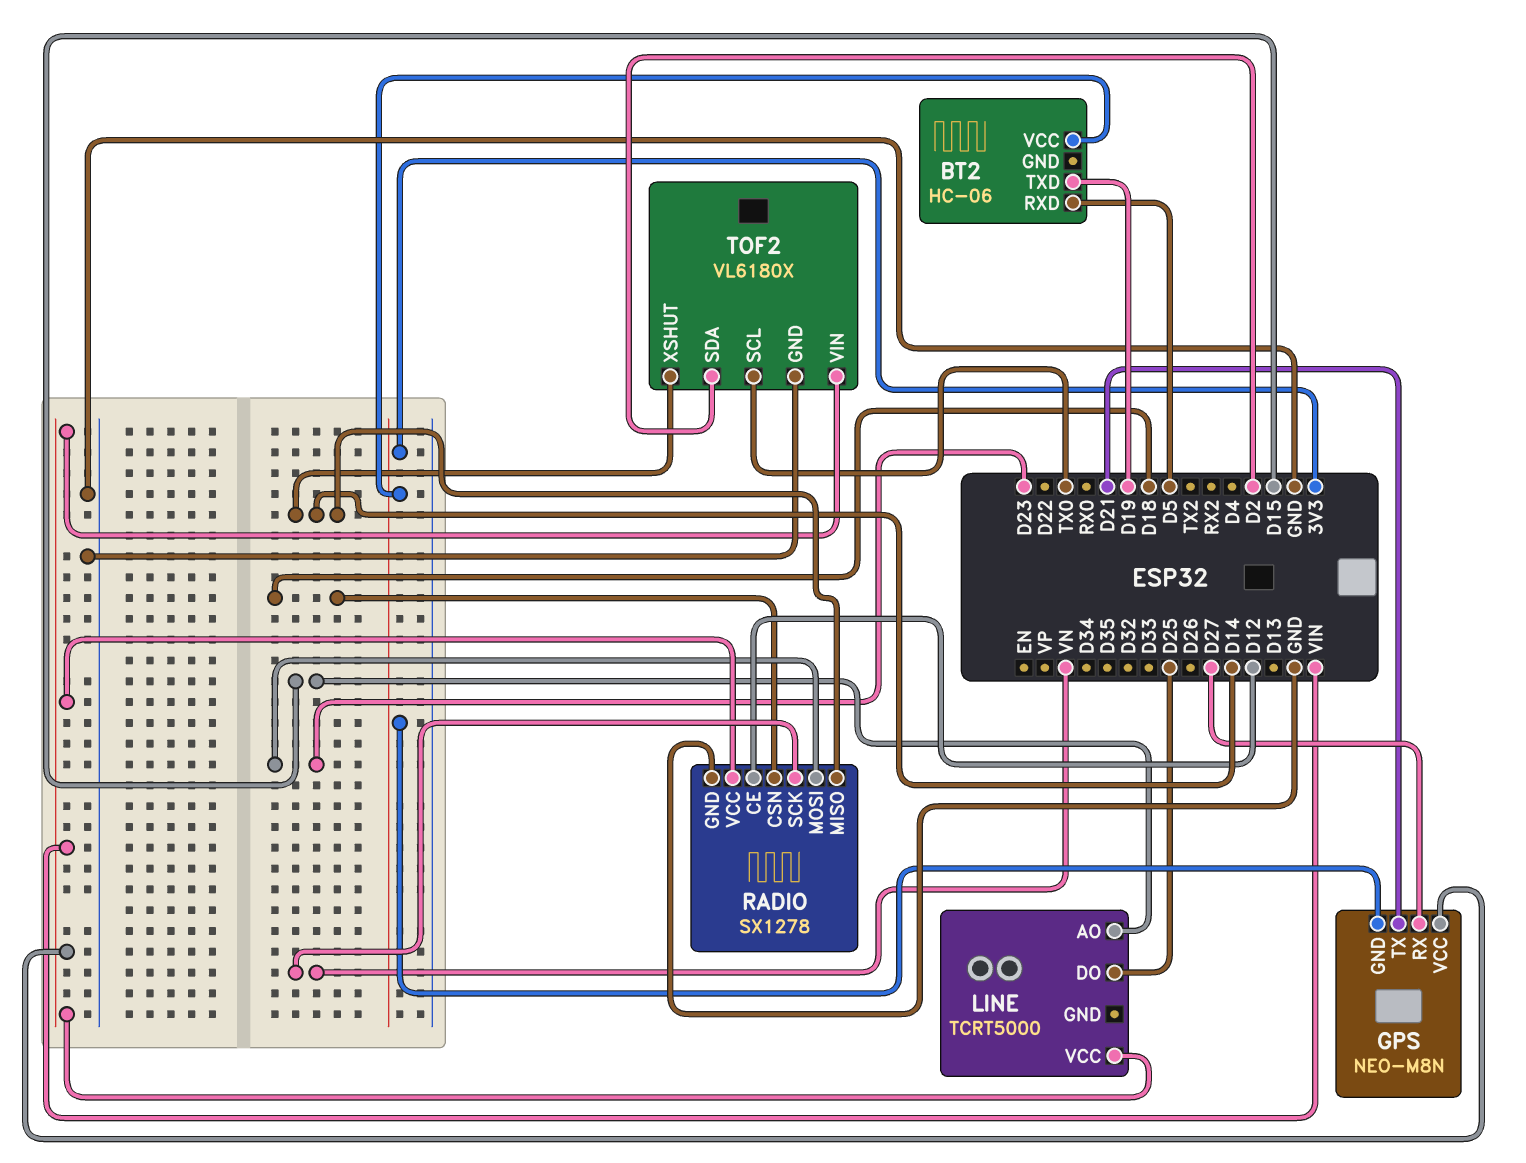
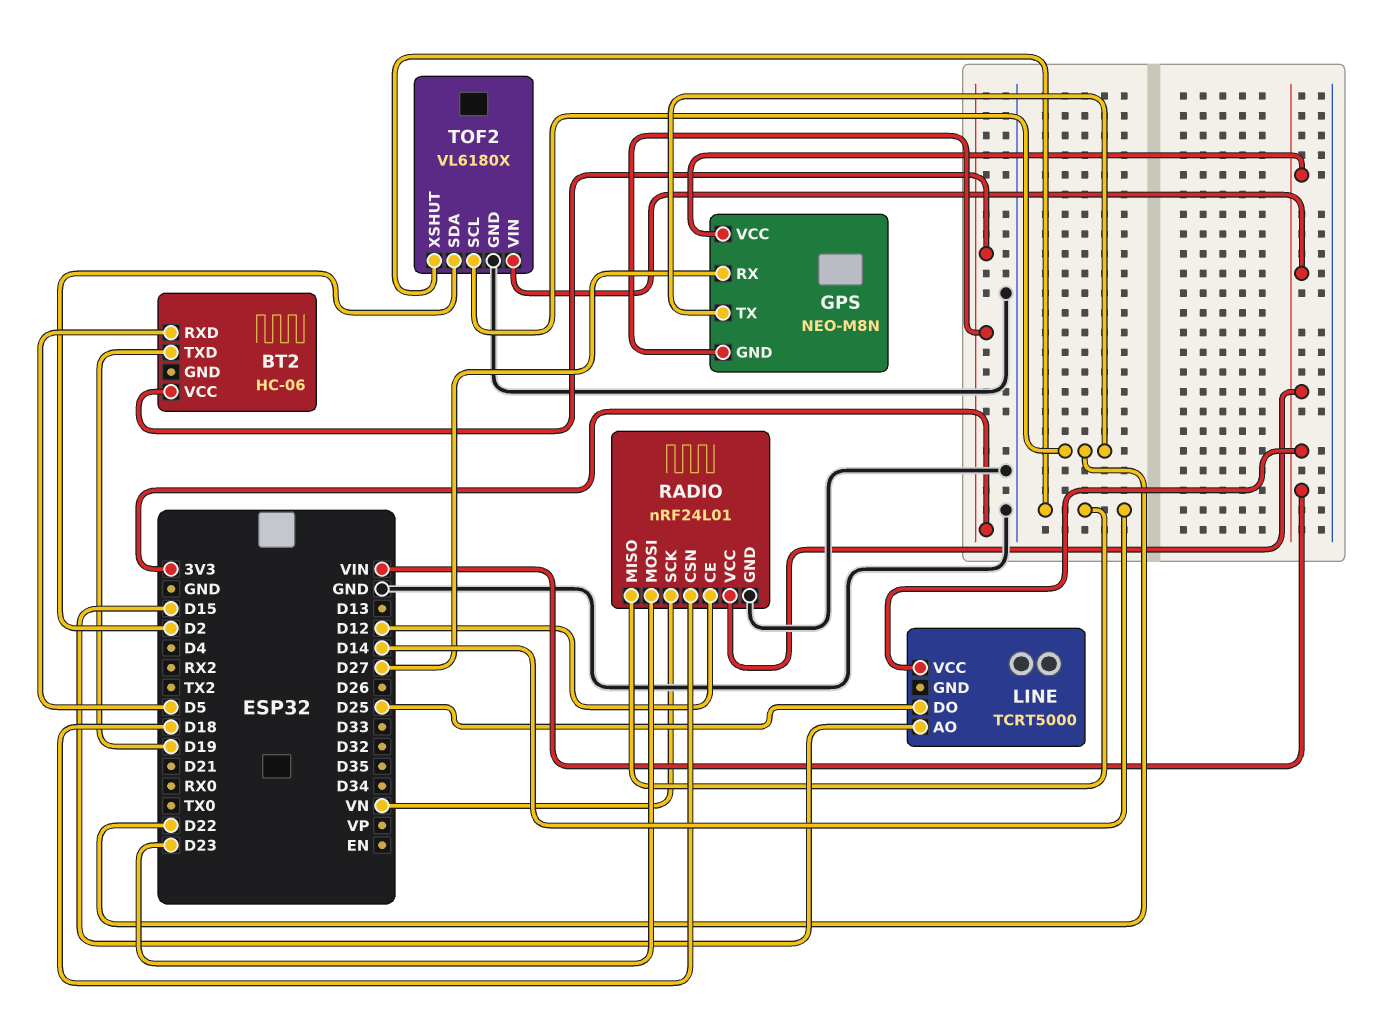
GPS pin TX: D21 -> D22
RADIO: SX1278 -> nRF24L01
TOF2 pin SCL: TX0 -> D22

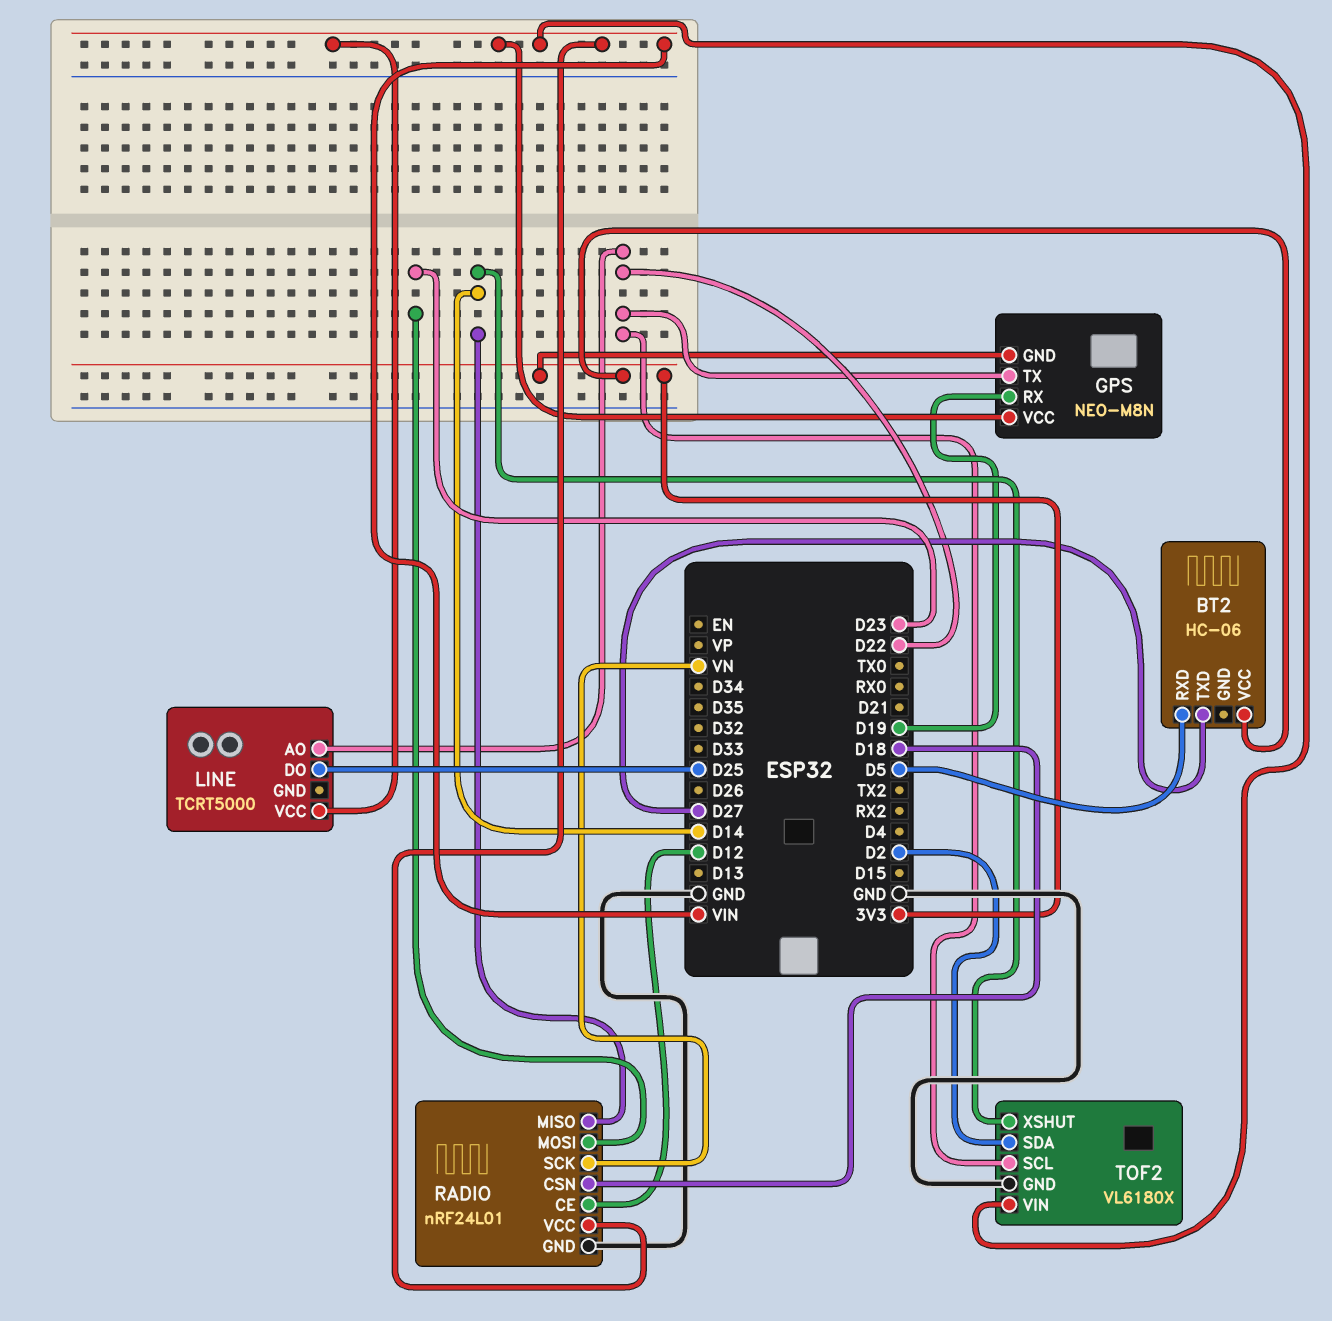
BT2 pin TXD: D19 -> D27
GPS pin RX: D27 -> D19
LINE pin AO: D15 -> D22

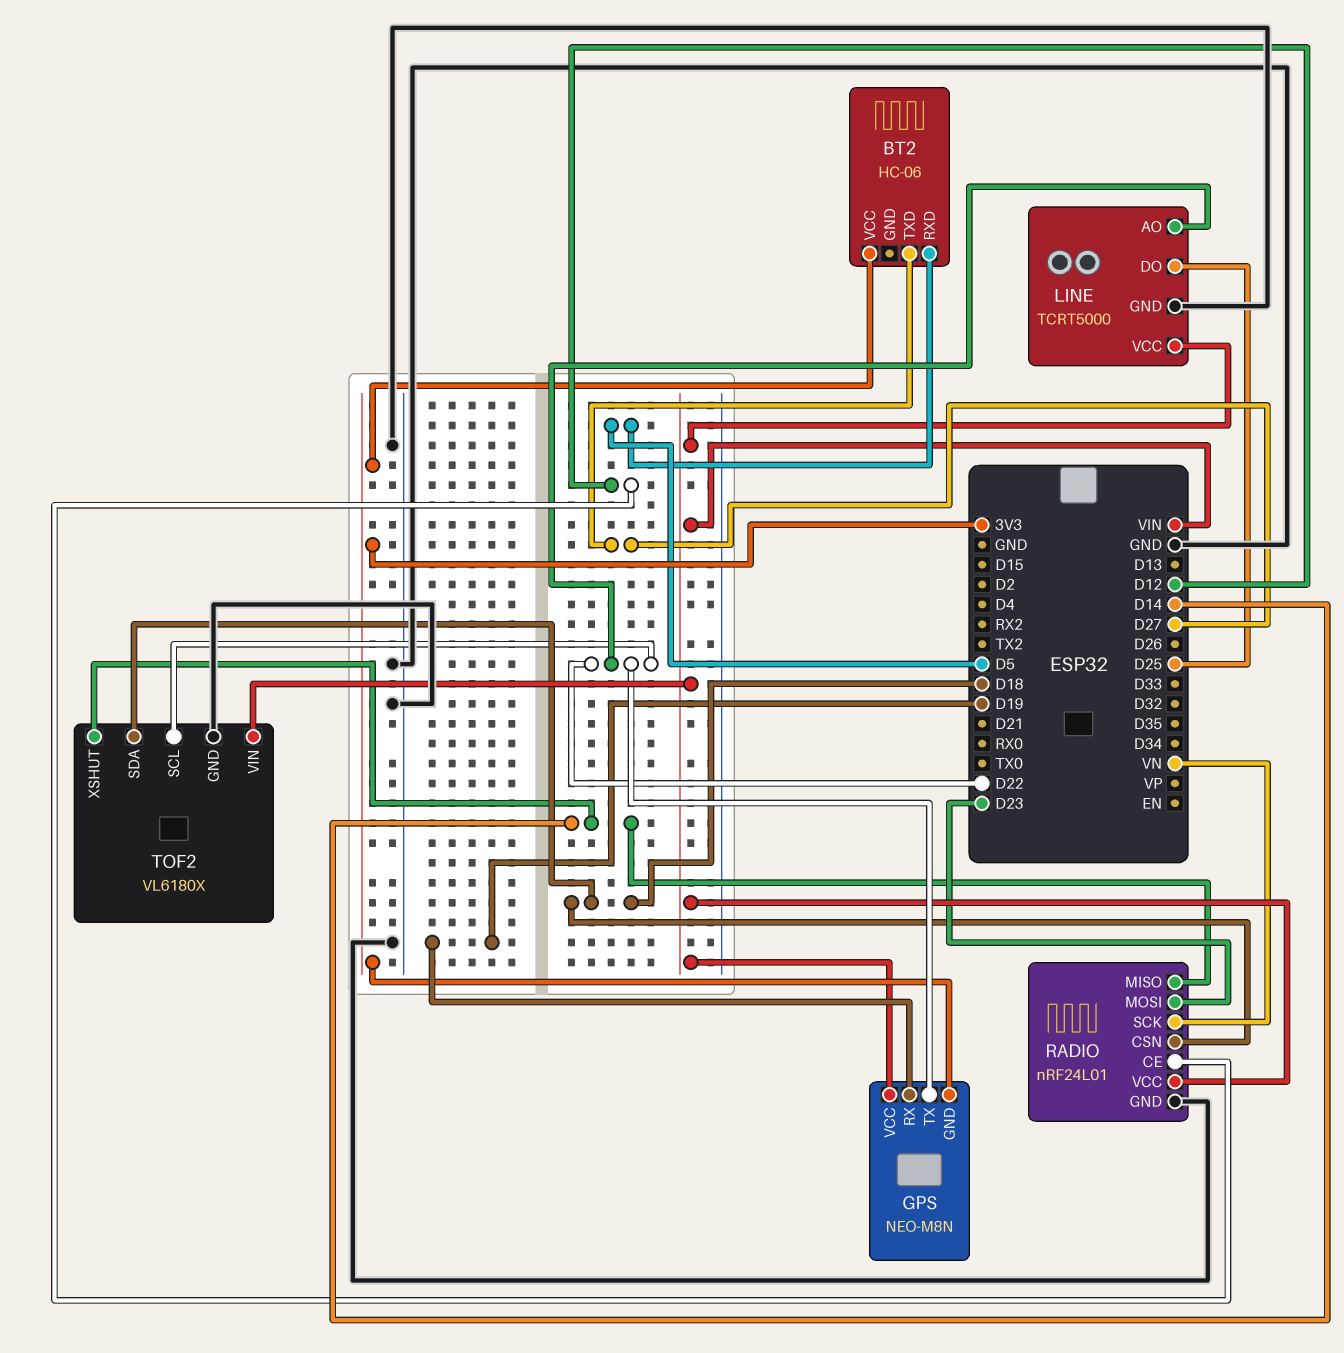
LINE pin GND: none -> GND
TOF2 pin SDA: D2 -> D18

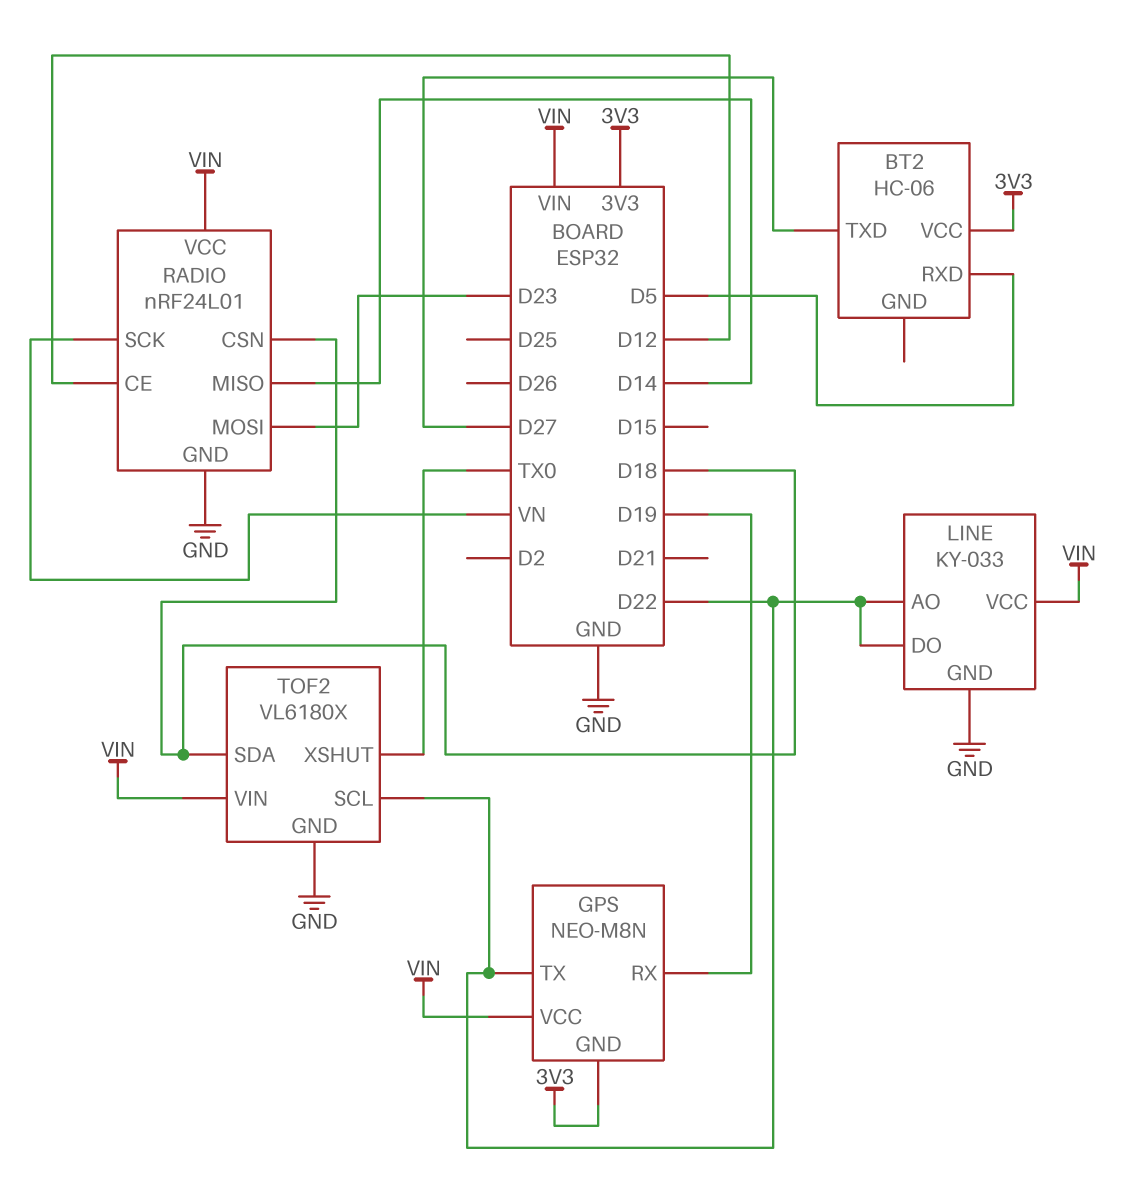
LINE: TCRT5000 -> KY-033
LINE pin DO: D25 -> D22
TOF2 pin XSHUT: D14 -> TX0

